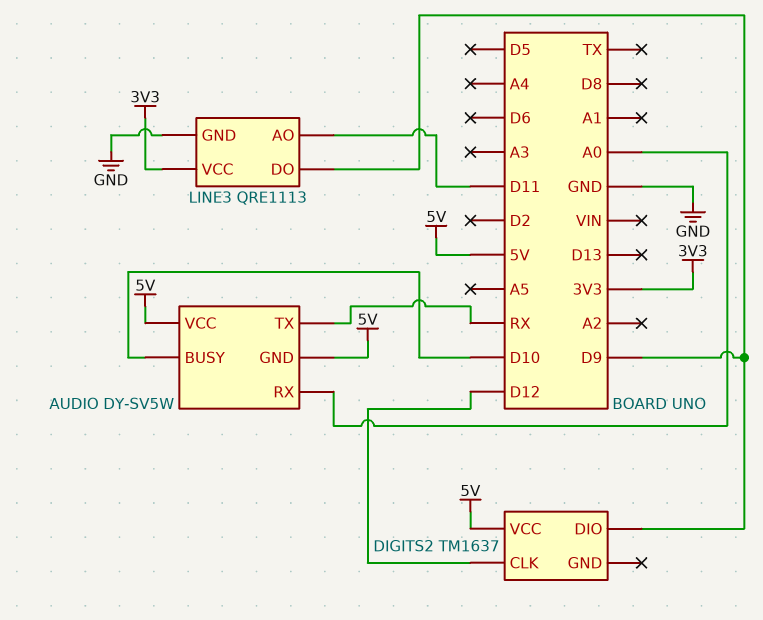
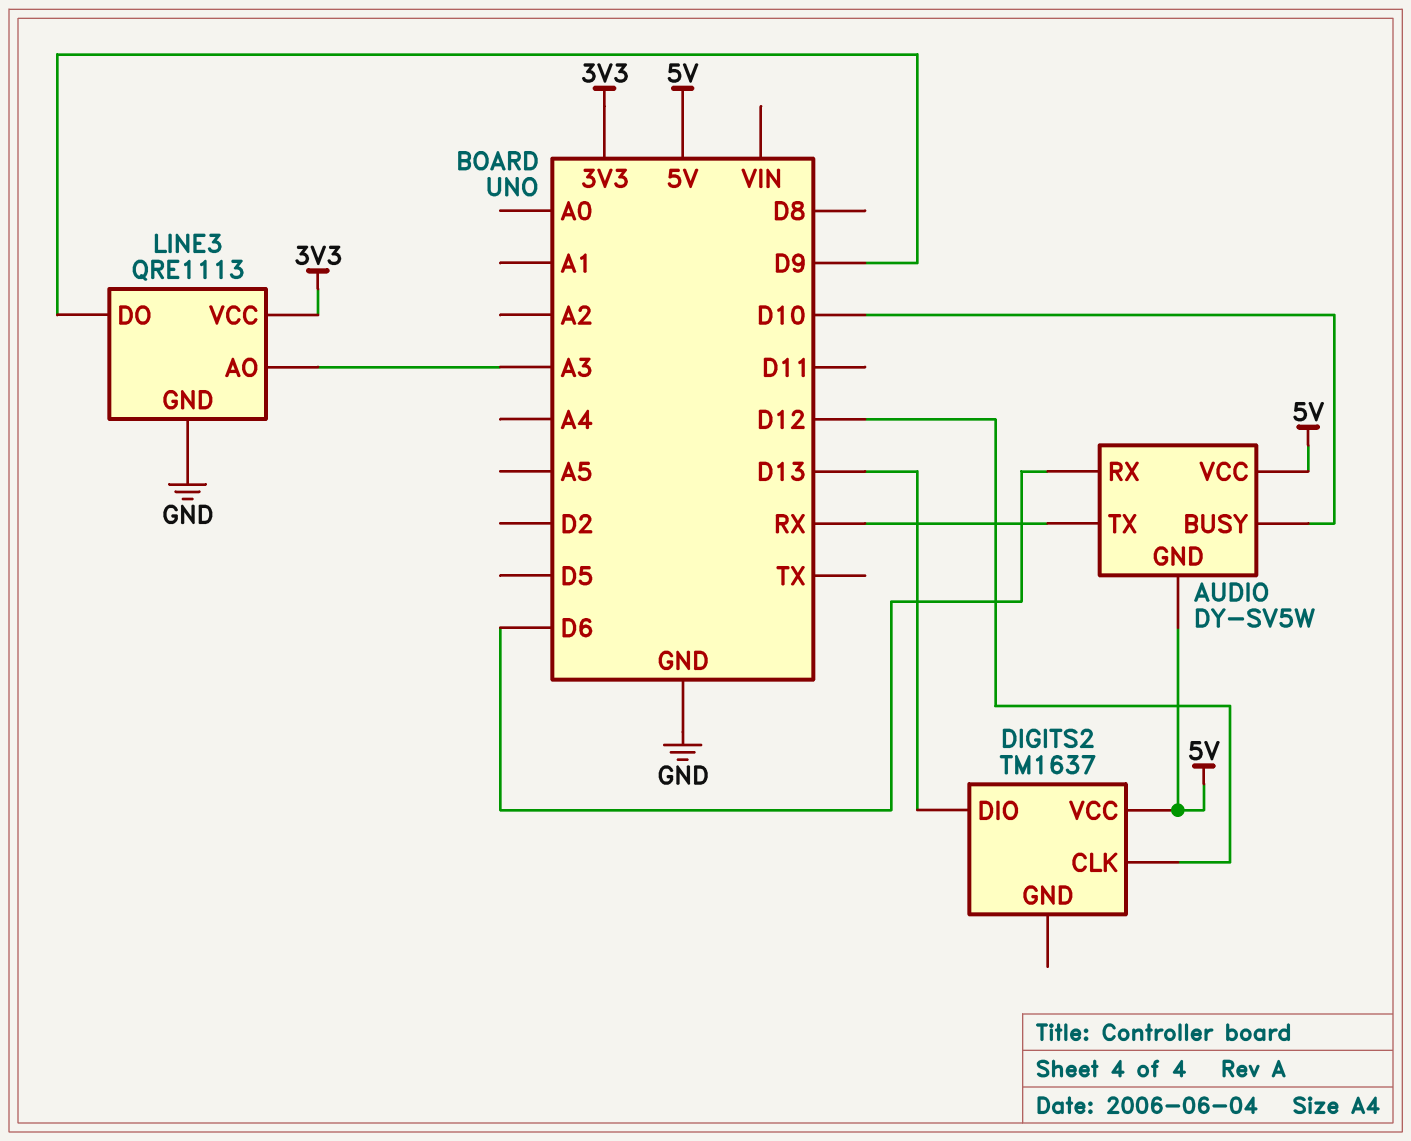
AUDIO pin RX: A0 -> D6
DIGITS2 pin DIO: D9 -> D13
LINE3 pin AO: D11 -> A3

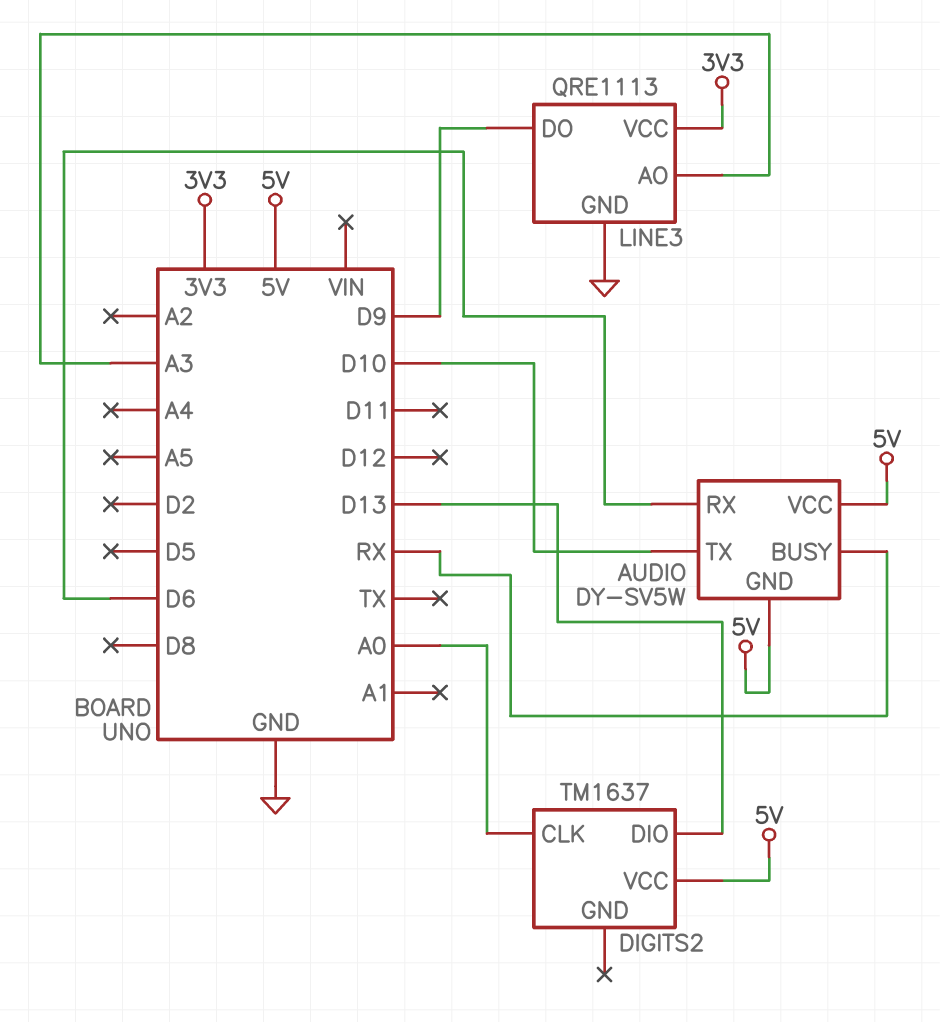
AUDIO pin BUSY: D10 -> RX
AUDIO pin TX: RX -> D10
DIGITS2 pin CLK: D12 -> A0

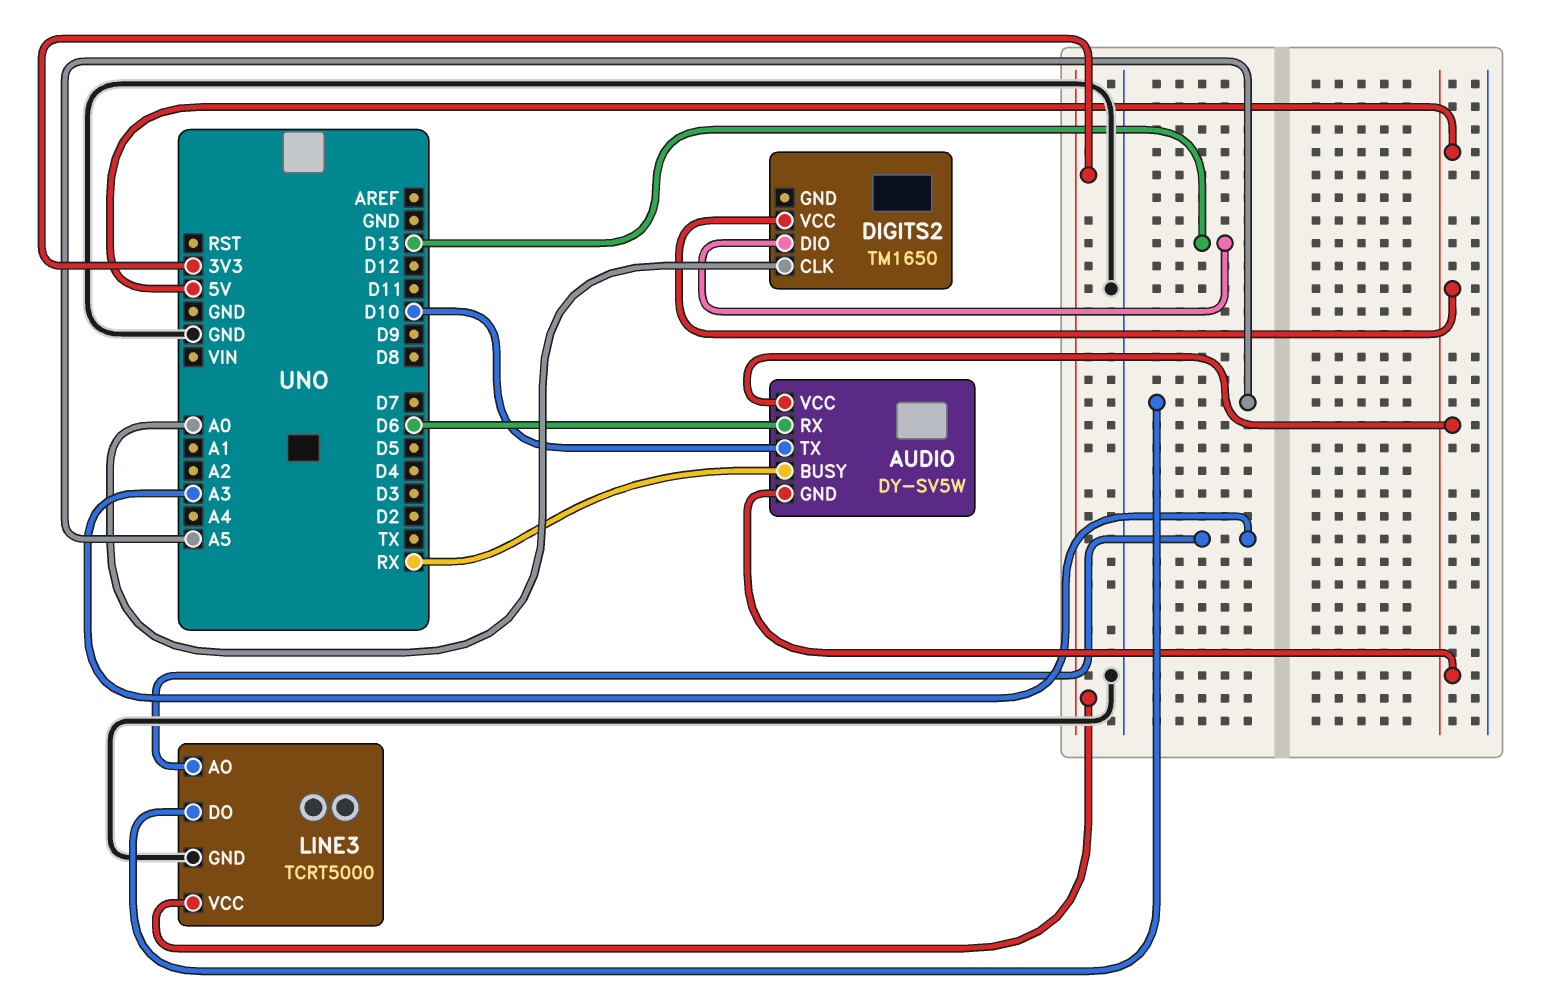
DIGITS2: TM1637 -> TM1650
LINE3: QRE1113 -> TCRT5000
LINE3 pin DO: D9 -> A5

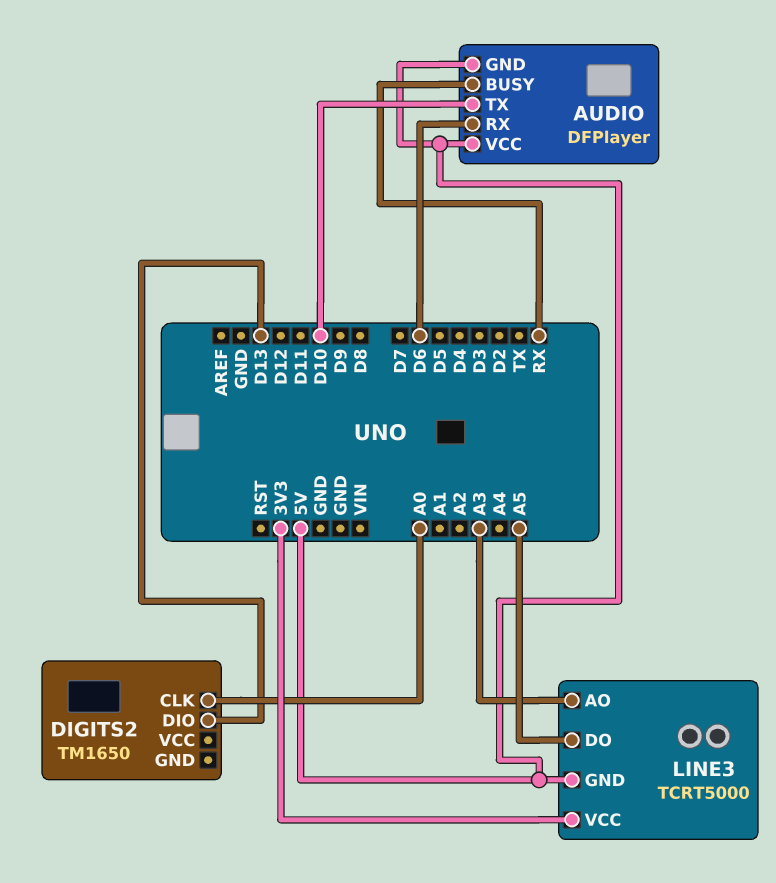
AUDIO: DY-SV5W -> DFPlayer
DIGITS2 pin VCC: 5V -> none
LINE3 pin GND: GND -> 5V

